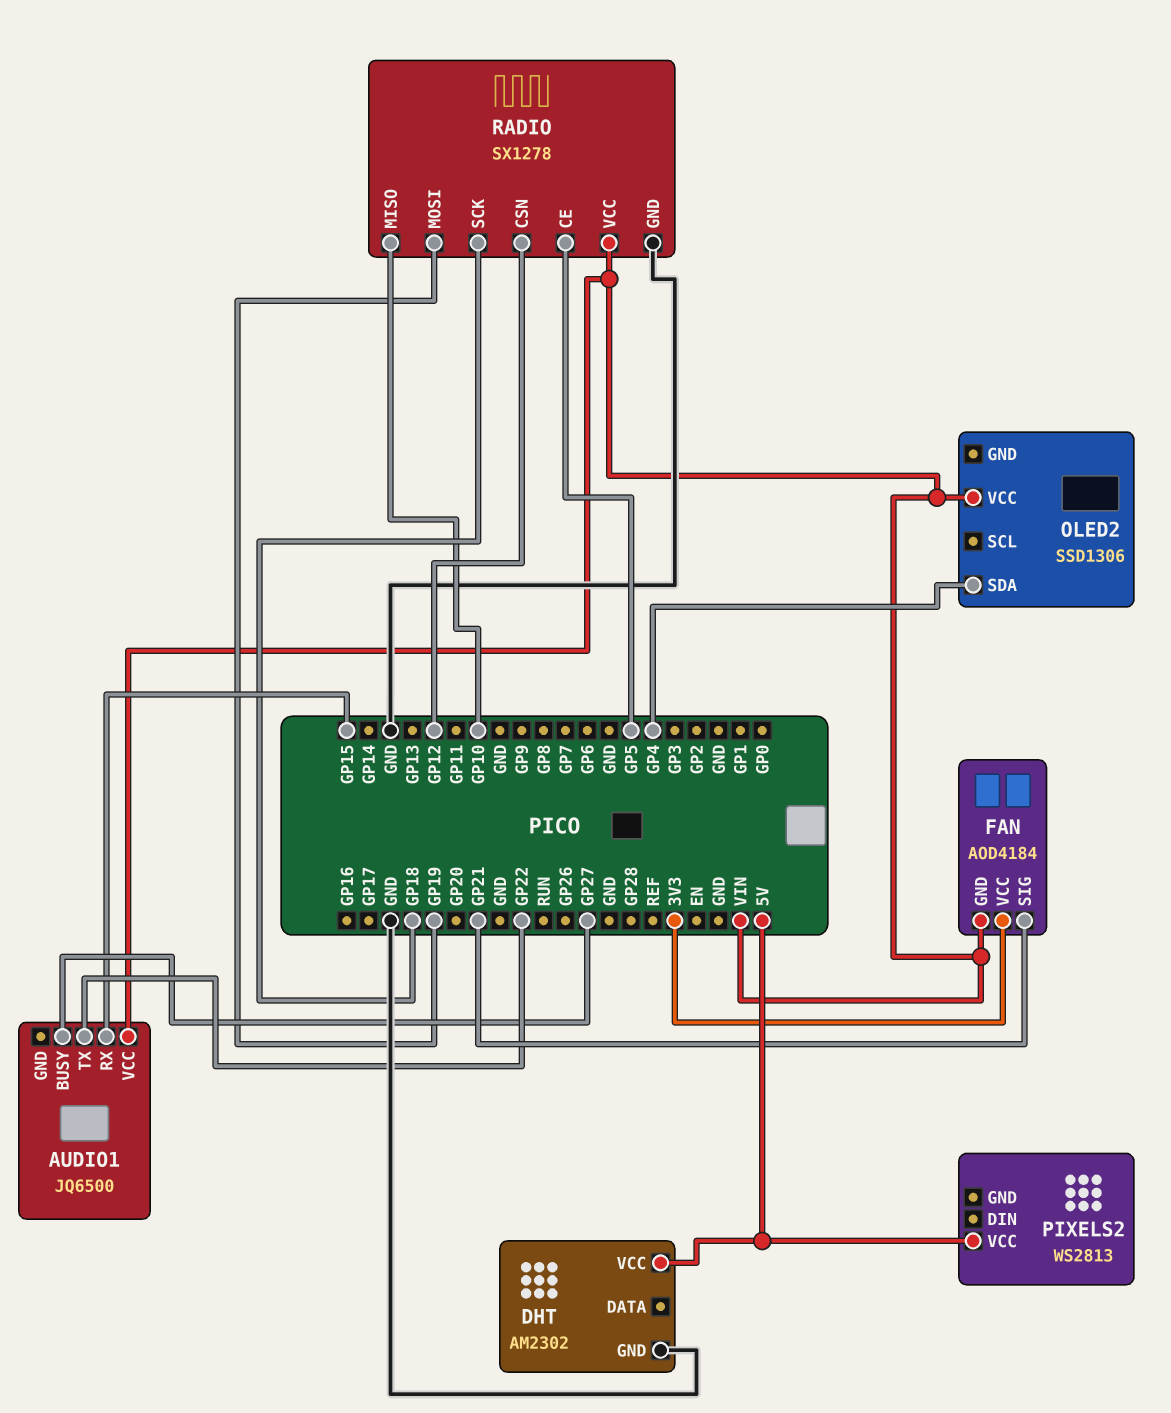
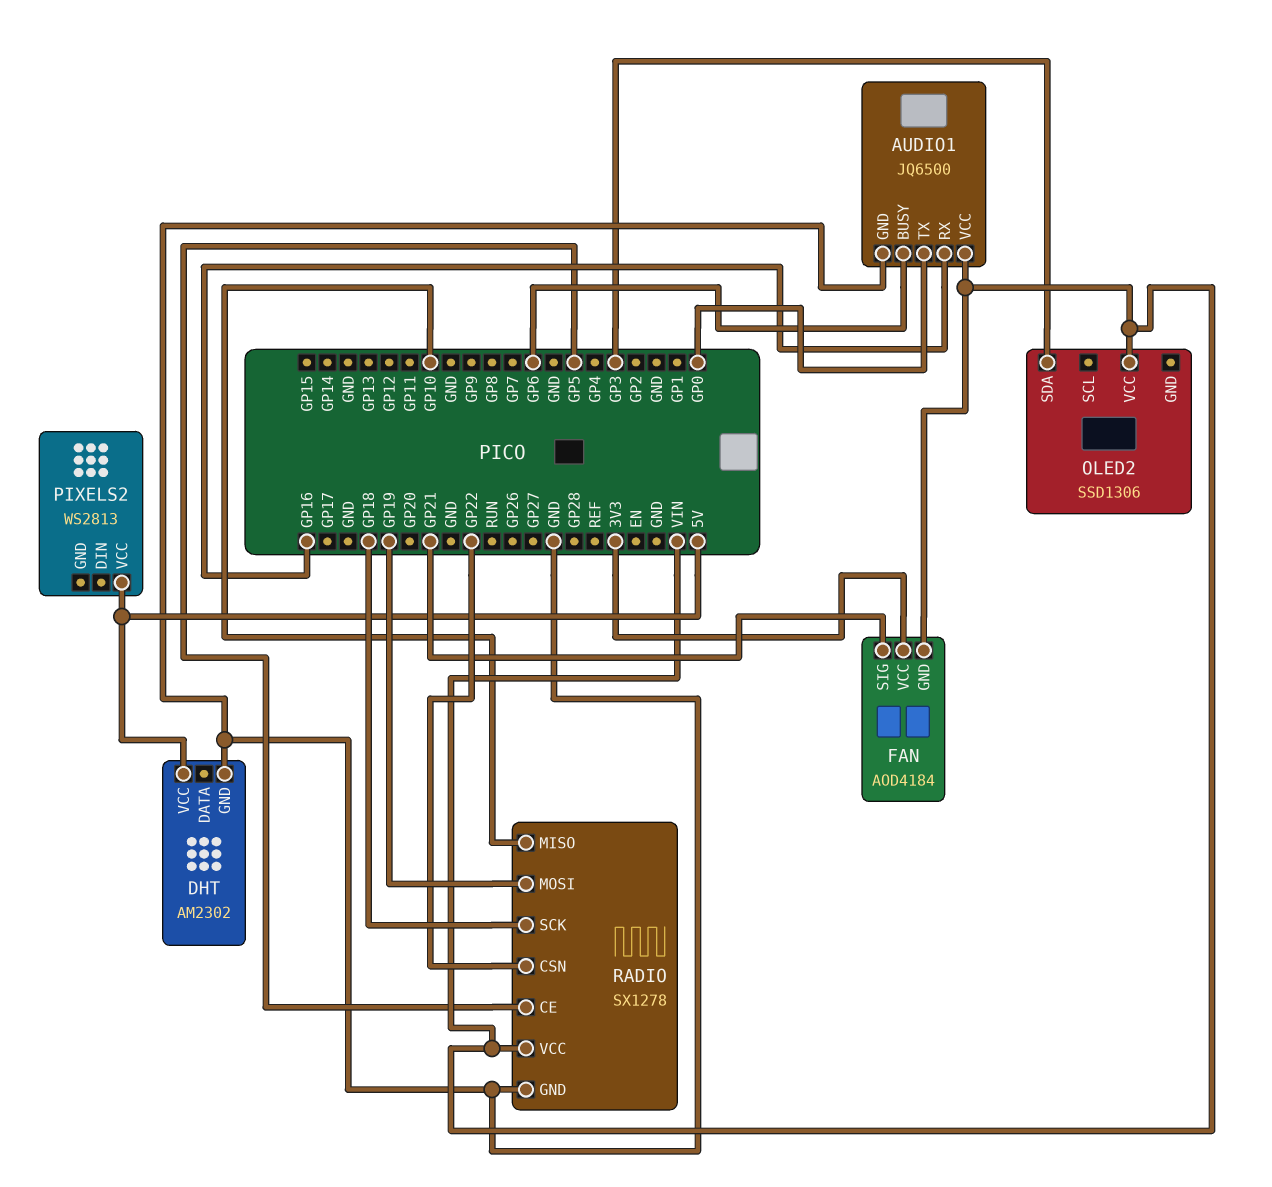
AUDIO1 pin BUSY: GP27 -> GP6
AUDIO1 pin GND: none -> GND
AUDIO1 pin RX: GP15 -> GP16
AUDIO1 pin TX: GP22 -> GP0
OLED2 pin SDA: GP4 -> GP3
RADIO pin CSN: GP12 -> GP22

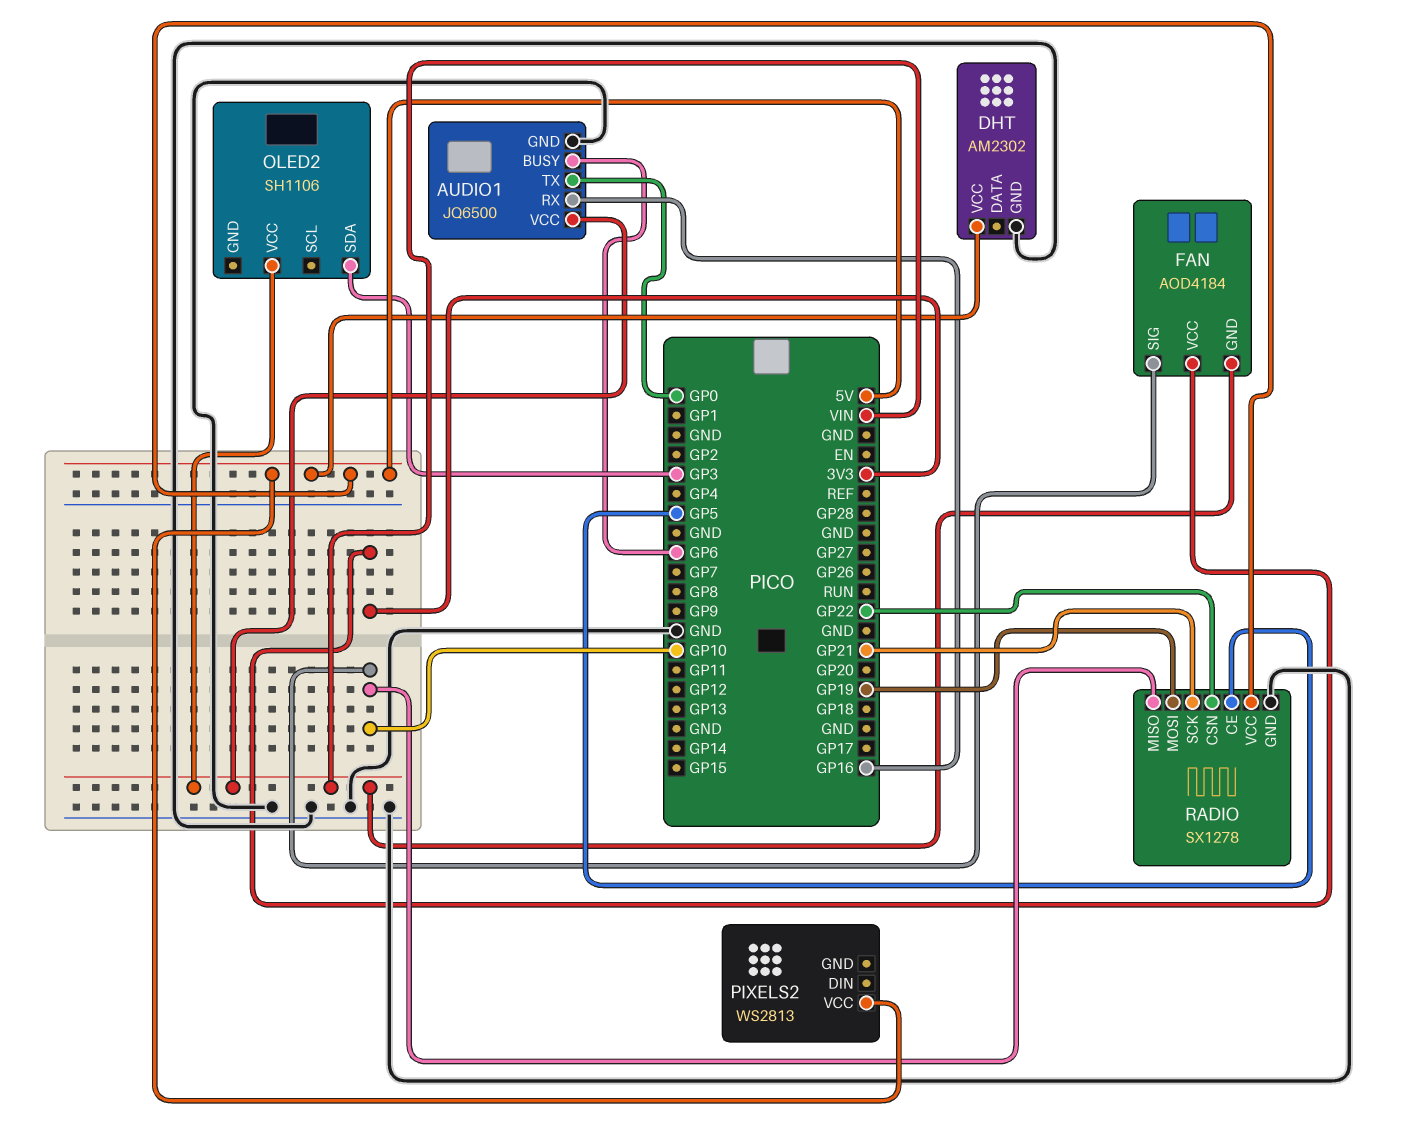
FAN pin SIG: GP21 -> GP10
OLED2: SSD1306 -> SH1106
RADIO pin SCK: GP18 -> GP21
RADIO pin VCC: VIN -> 5V

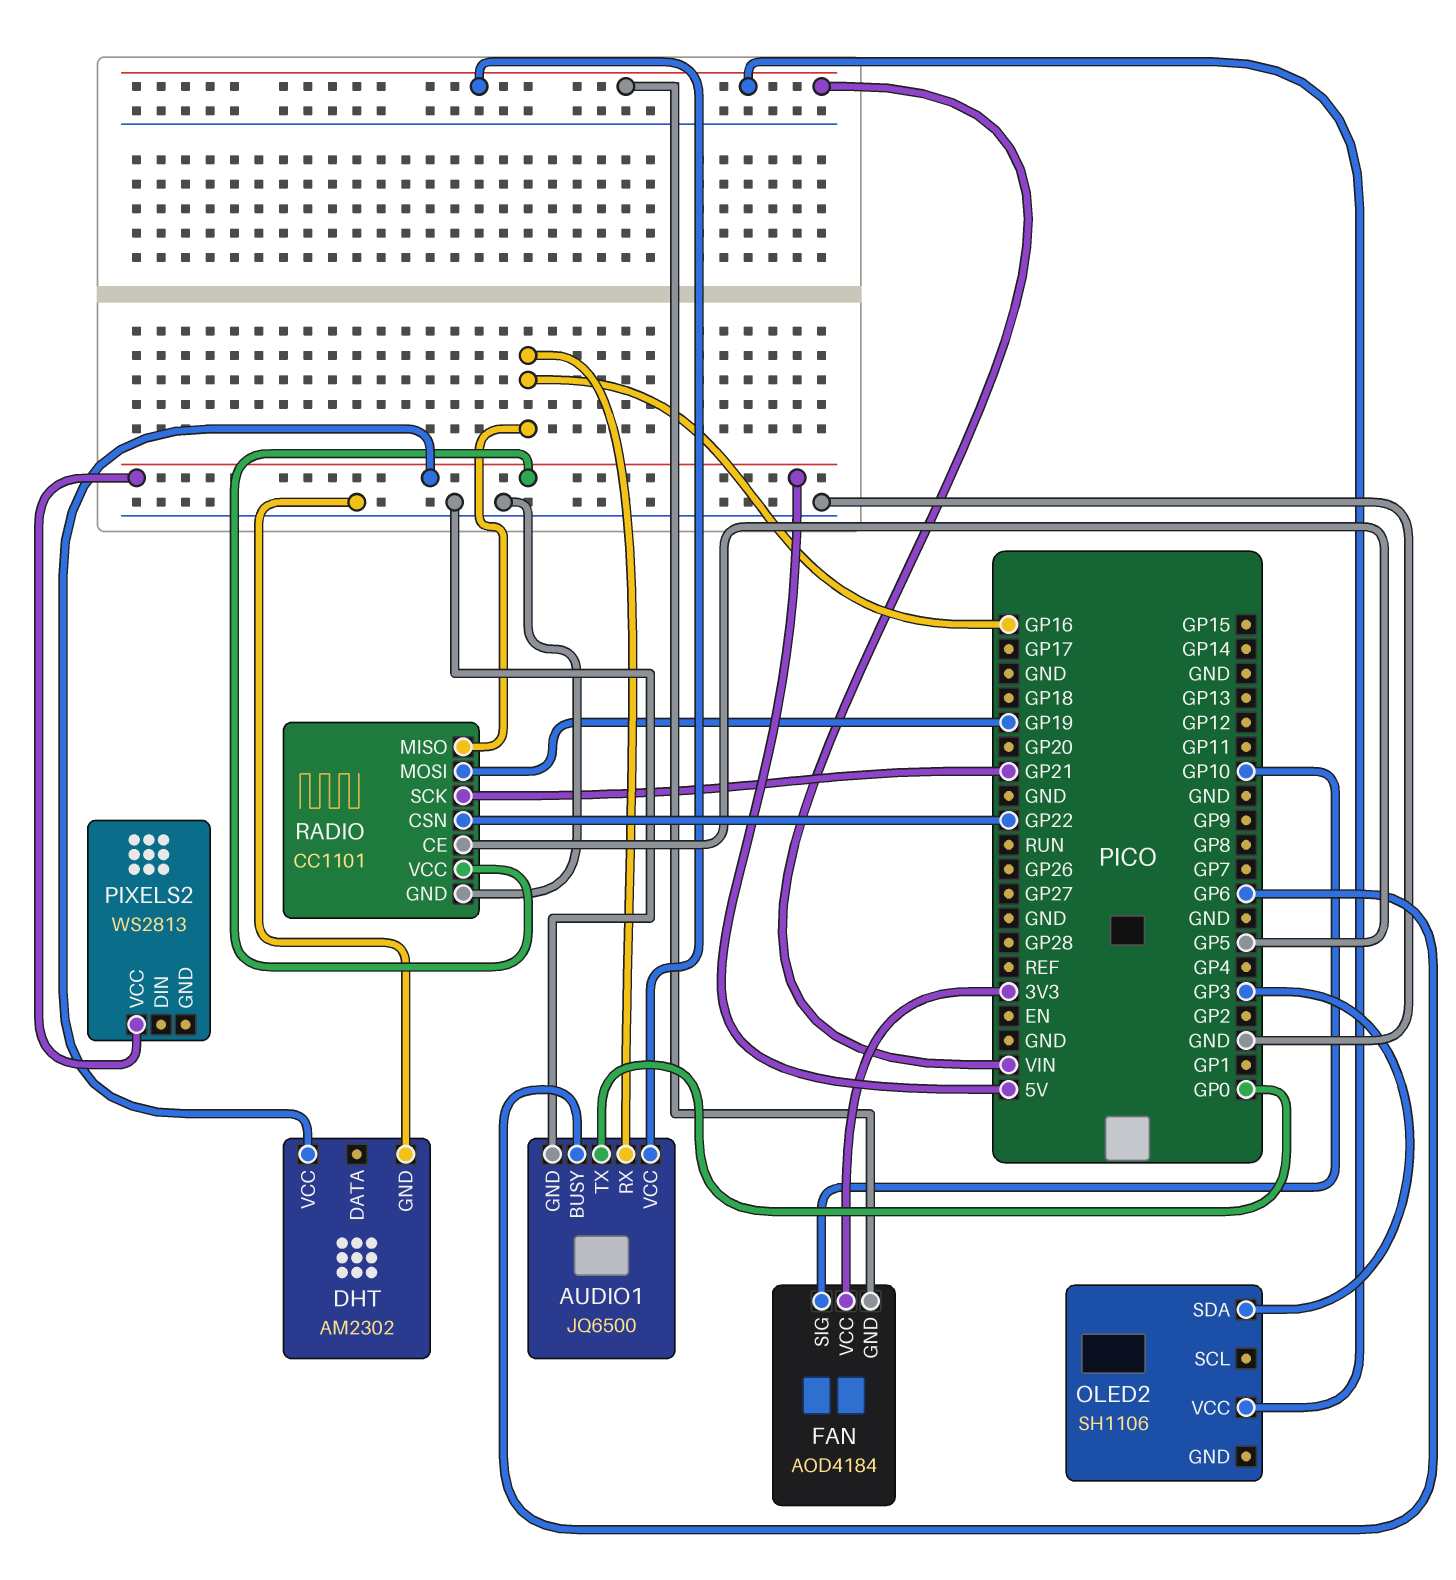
RADIO: SX1278 -> CC1101
RADIO pin MISO: GP10 -> GP16

